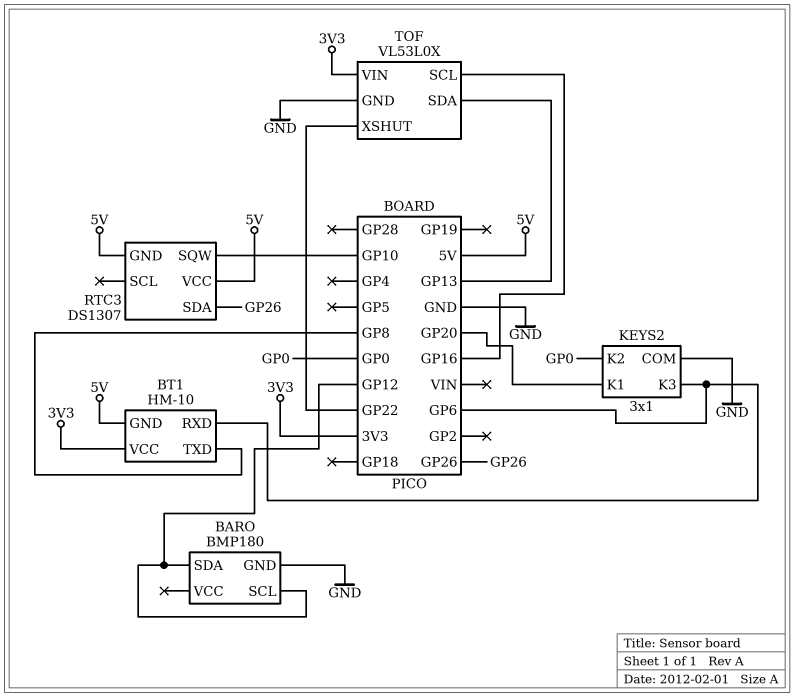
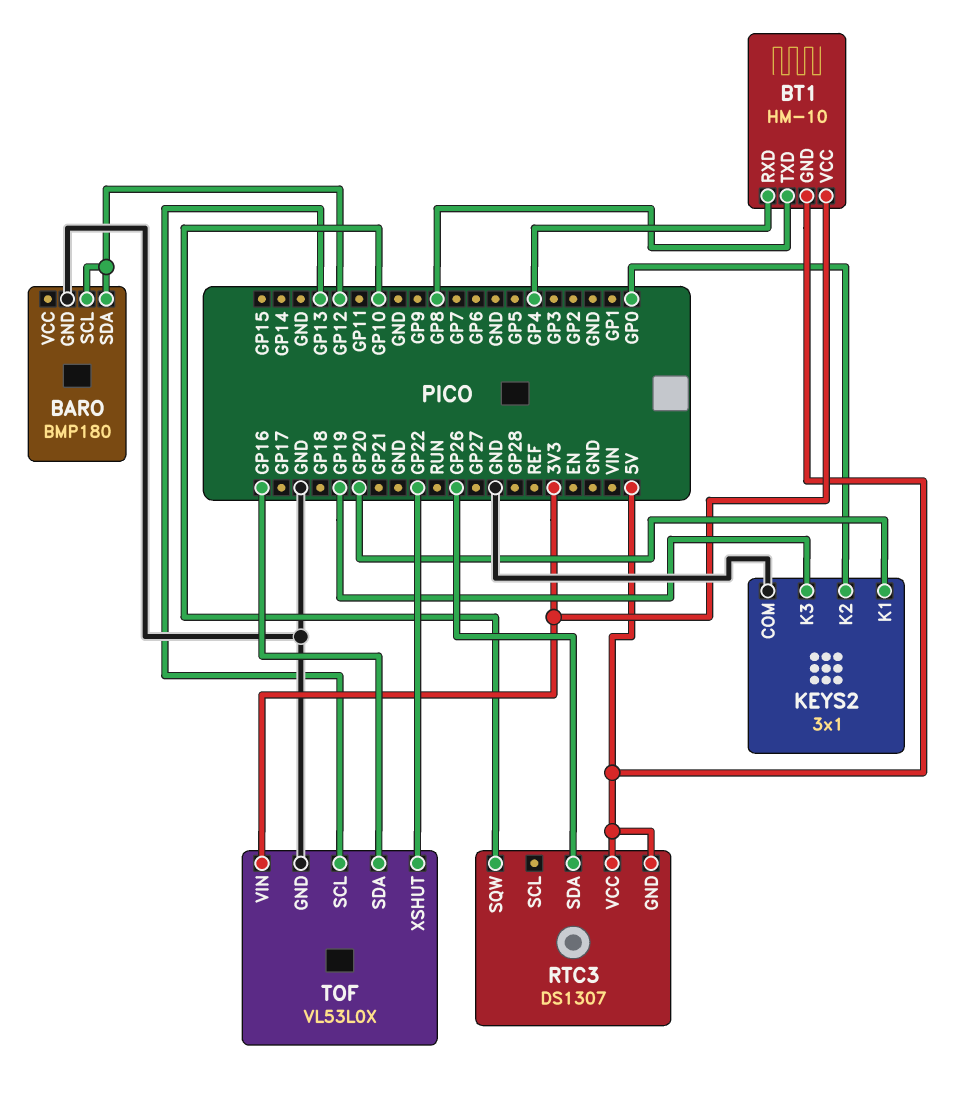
BT1 pin RXD: GP6 -> GP4
KEYS2 pin K3: GP6 -> GP19
TOF pin SCL: GP16 -> GP13
TOF pin SDA: GP13 -> GP16

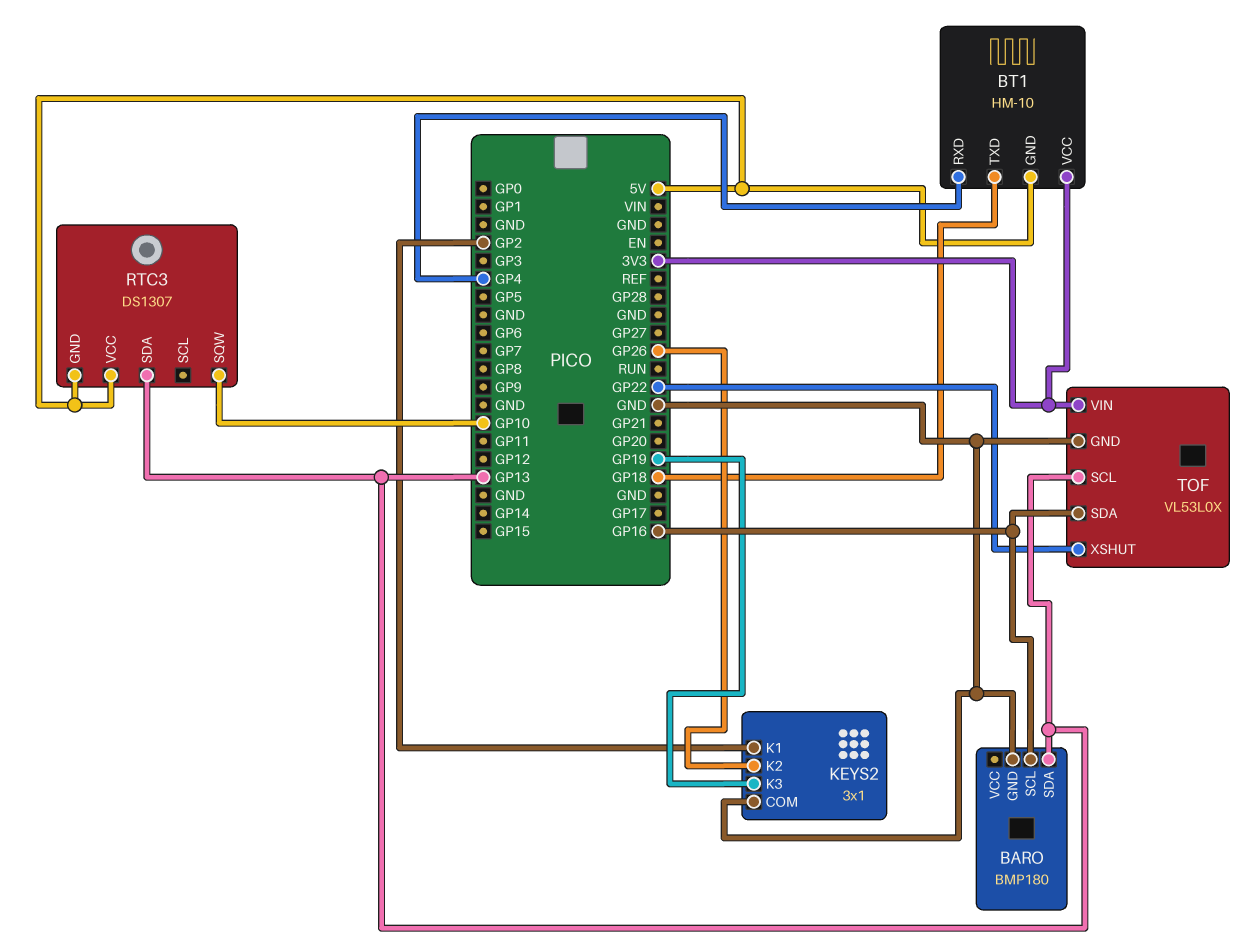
BARO pin SCL: GP12 -> GP16
BARO pin SDA: GP12 -> GP13
BT1 pin TXD: GP8 -> GP18
KEYS2 pin K1: GP20 -> GP2
KEYS2 pin K2: GP0 -> GP26
RTC3 pin SDA: GP26 -> GP13

